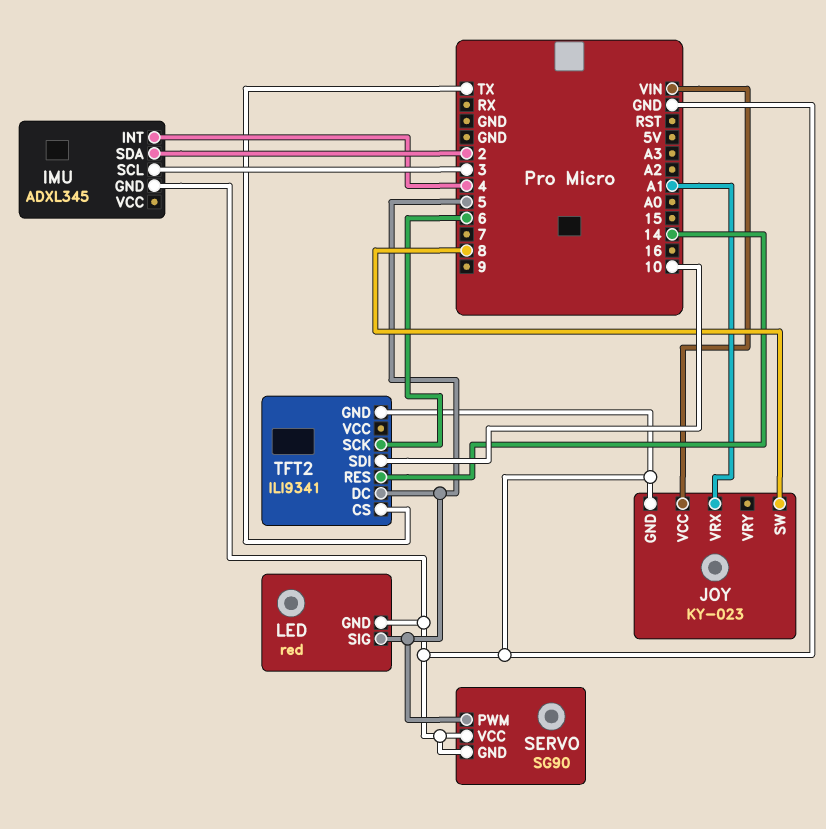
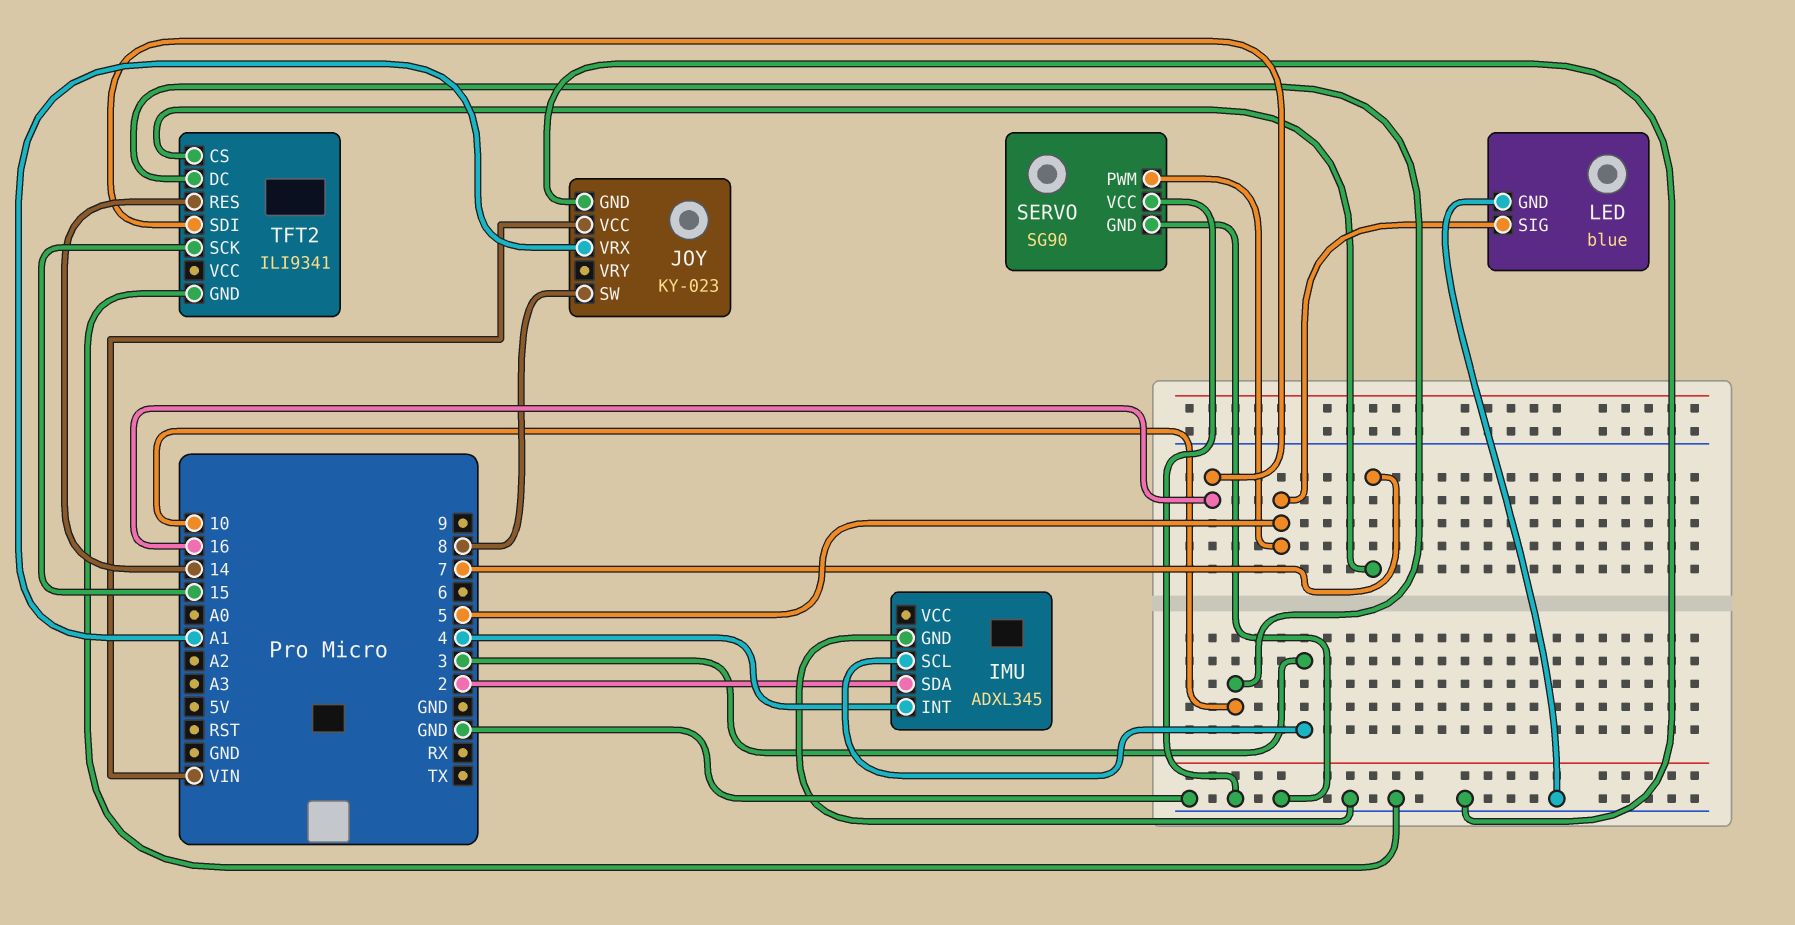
LED: red -> blue
TFT2 pin CS: TX -> 7
TFT2 pin DC: 5 -> 10
TFT2 pin SCK: 6 -> 15
TFT2 pin SDI: 10 -> 16

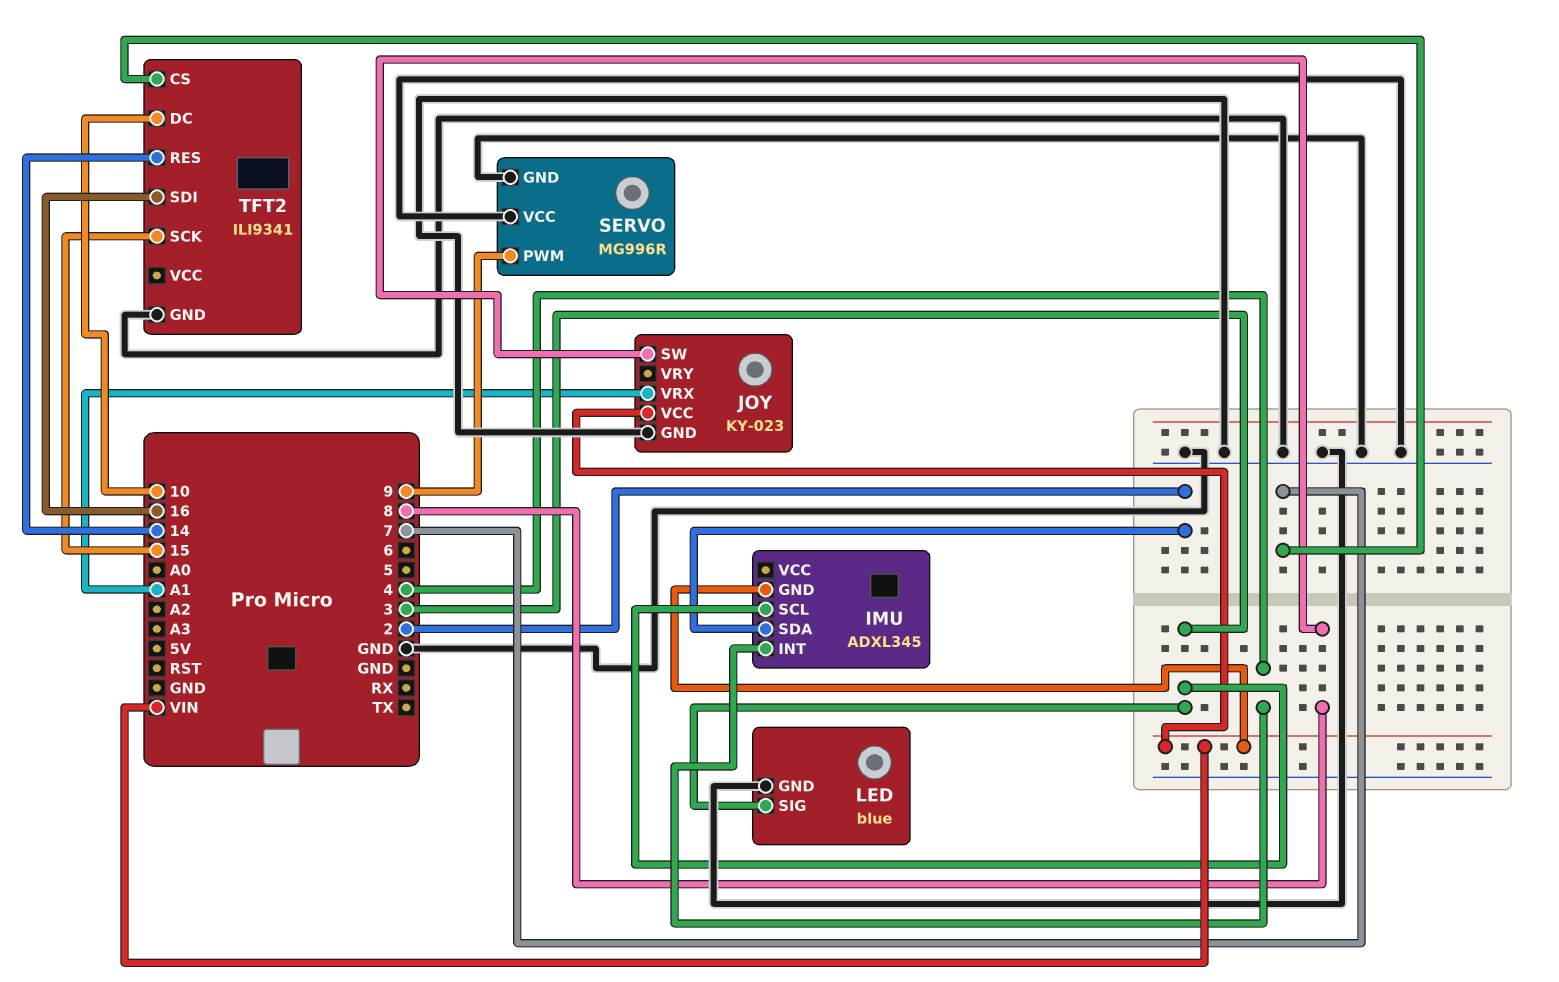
IMU pin GND: GND -> VIN
LED pin SIG: 5 -> 3
SERVO: SG90 -> MG996R
SERVO pin PWM: 5 -> 9

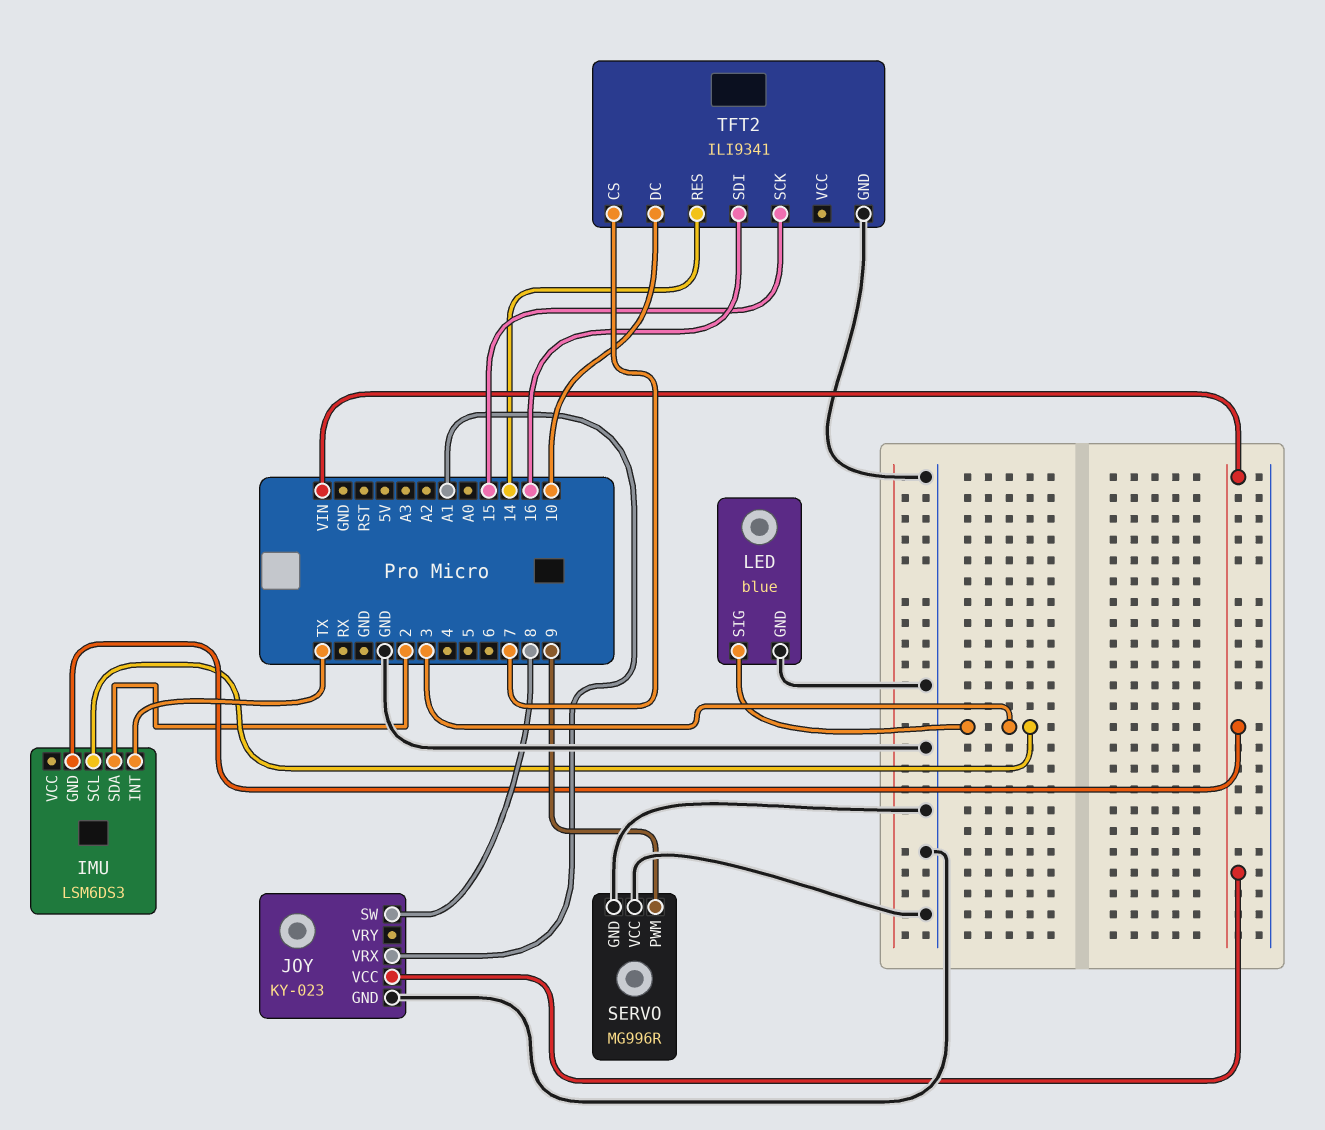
IMU: ADXL345 -> LSM6DS3
IMU pin INT: 4 -> TX

